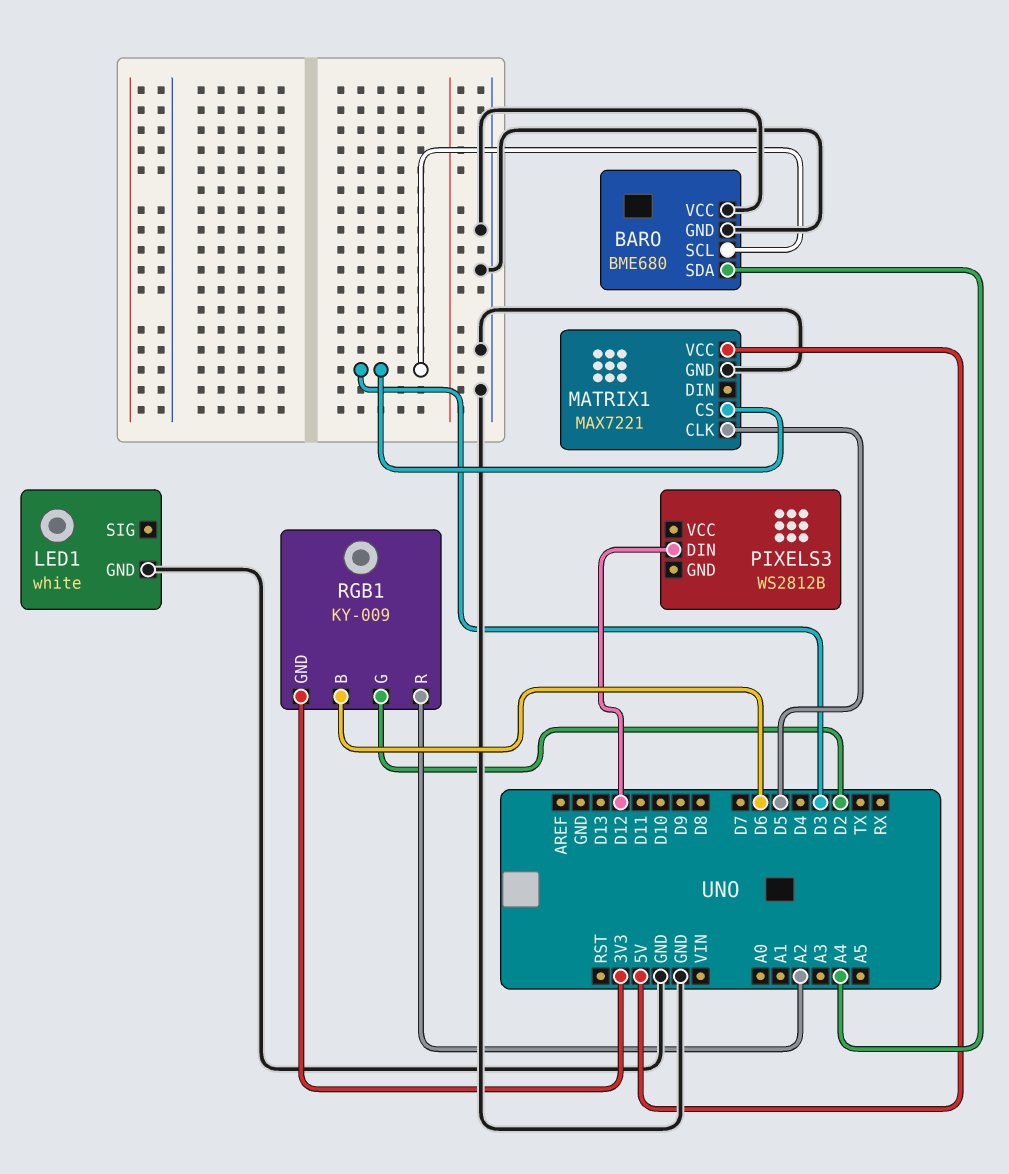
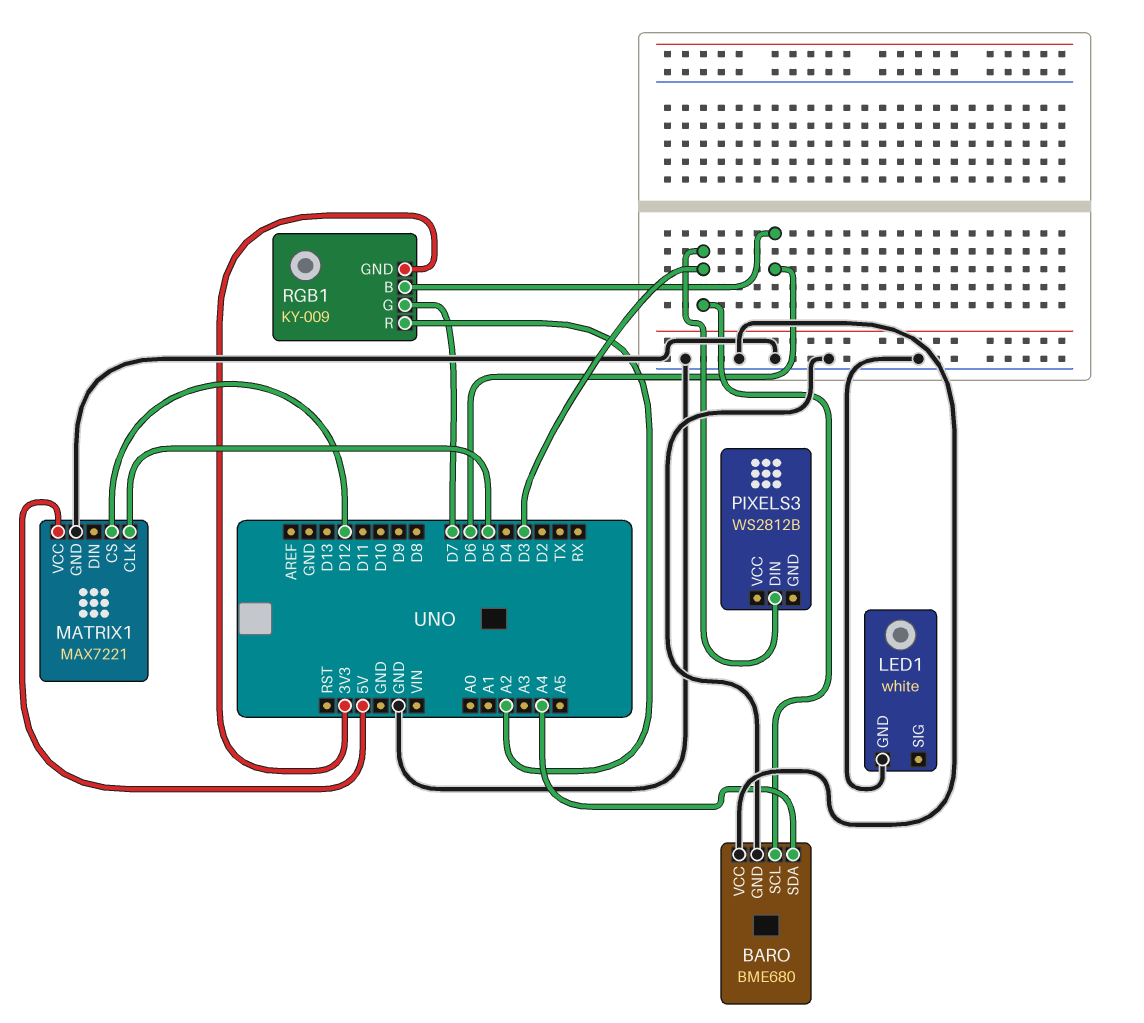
MATRIX1 pin CS: D3 -> D12
PIXELS3 pin DIN: D12 -> D3
RGB1 pin G: D2 -> D7

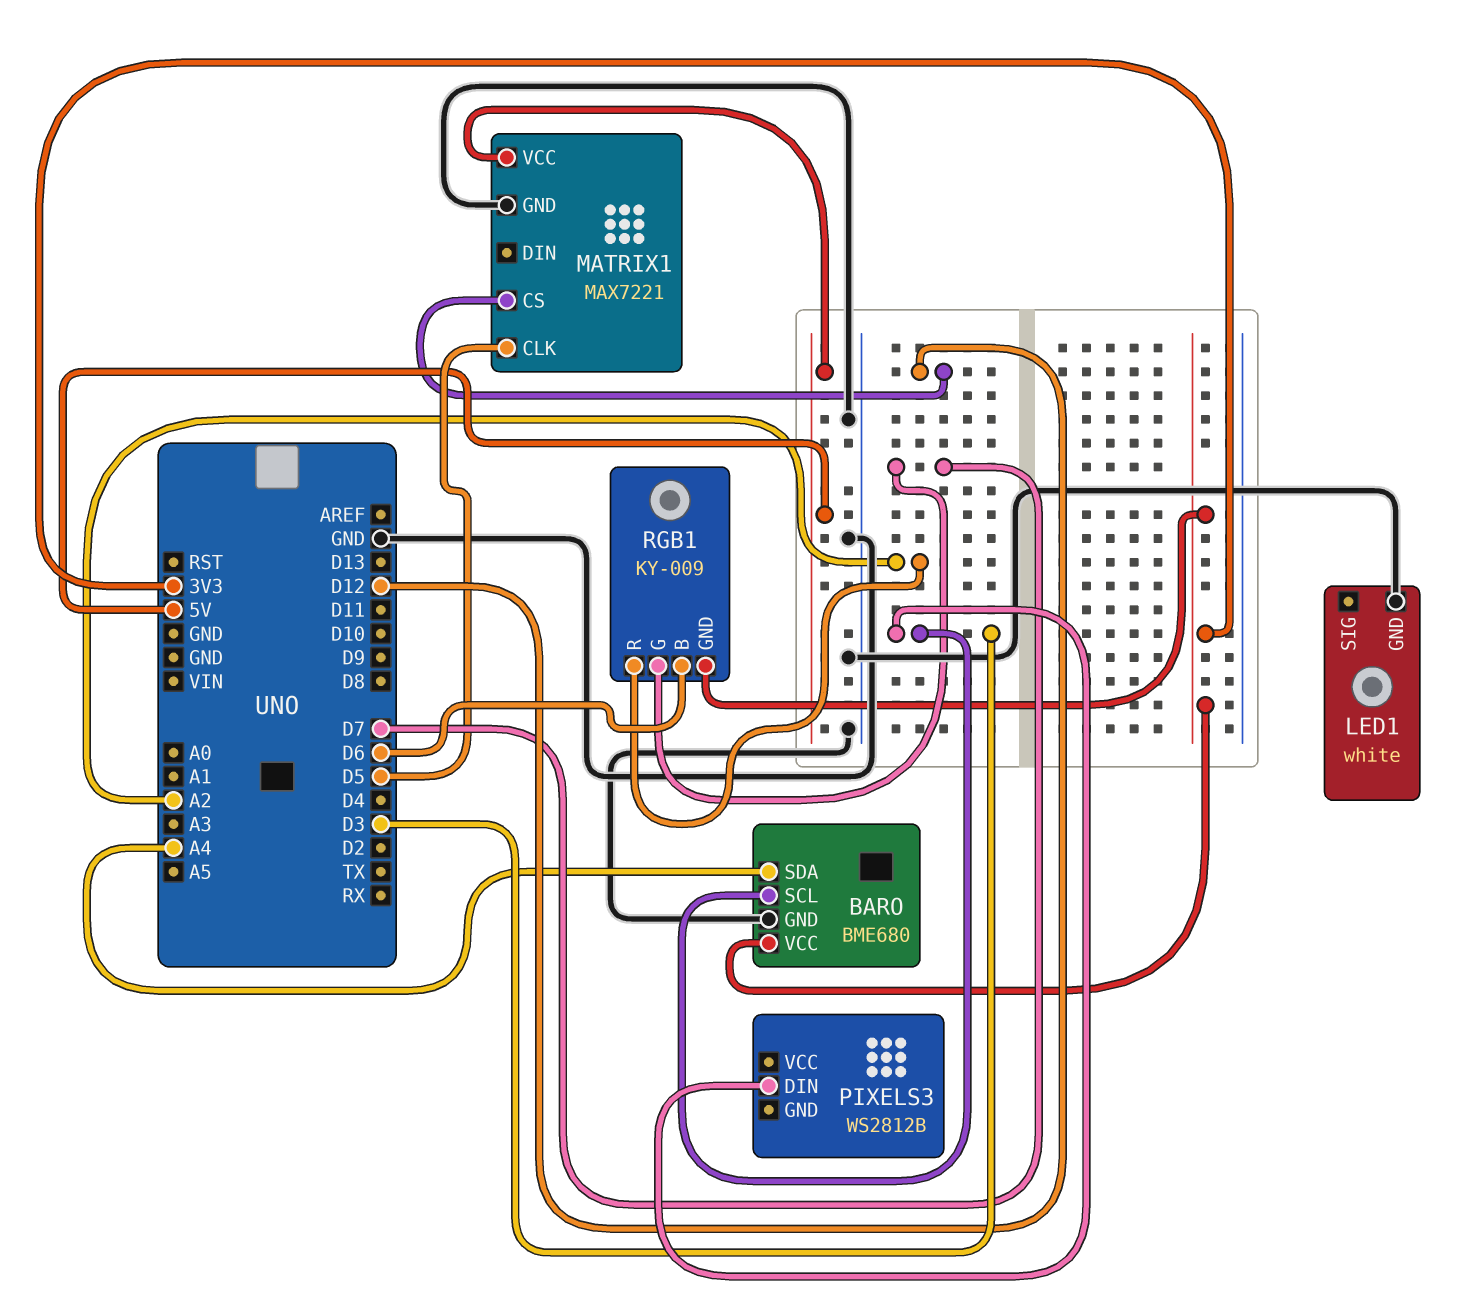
BARO pin VCC: GND -> 3V3

